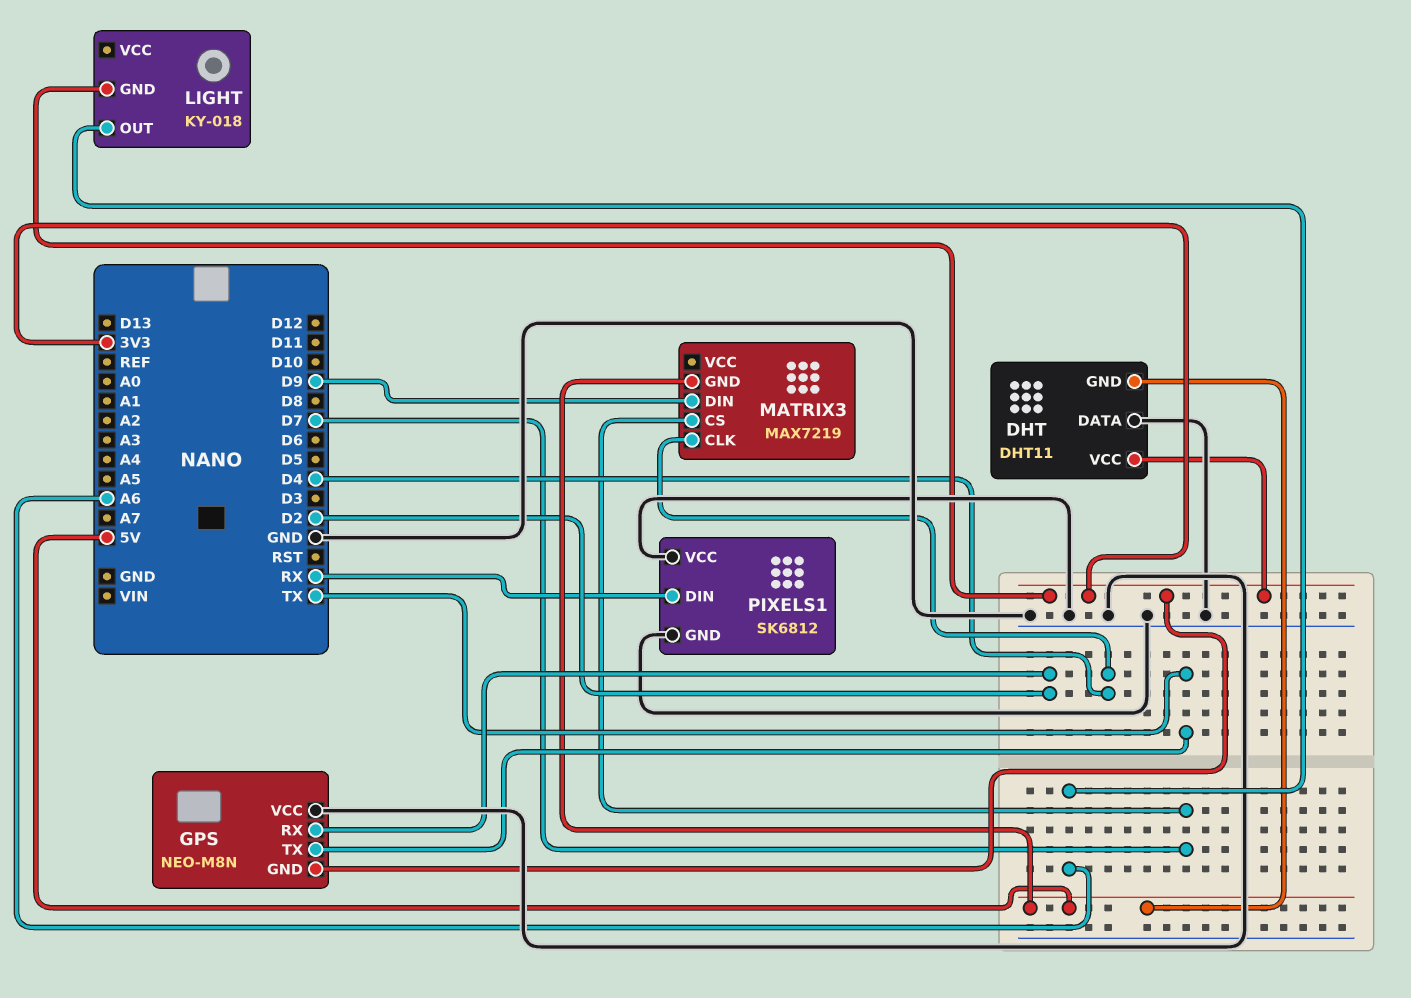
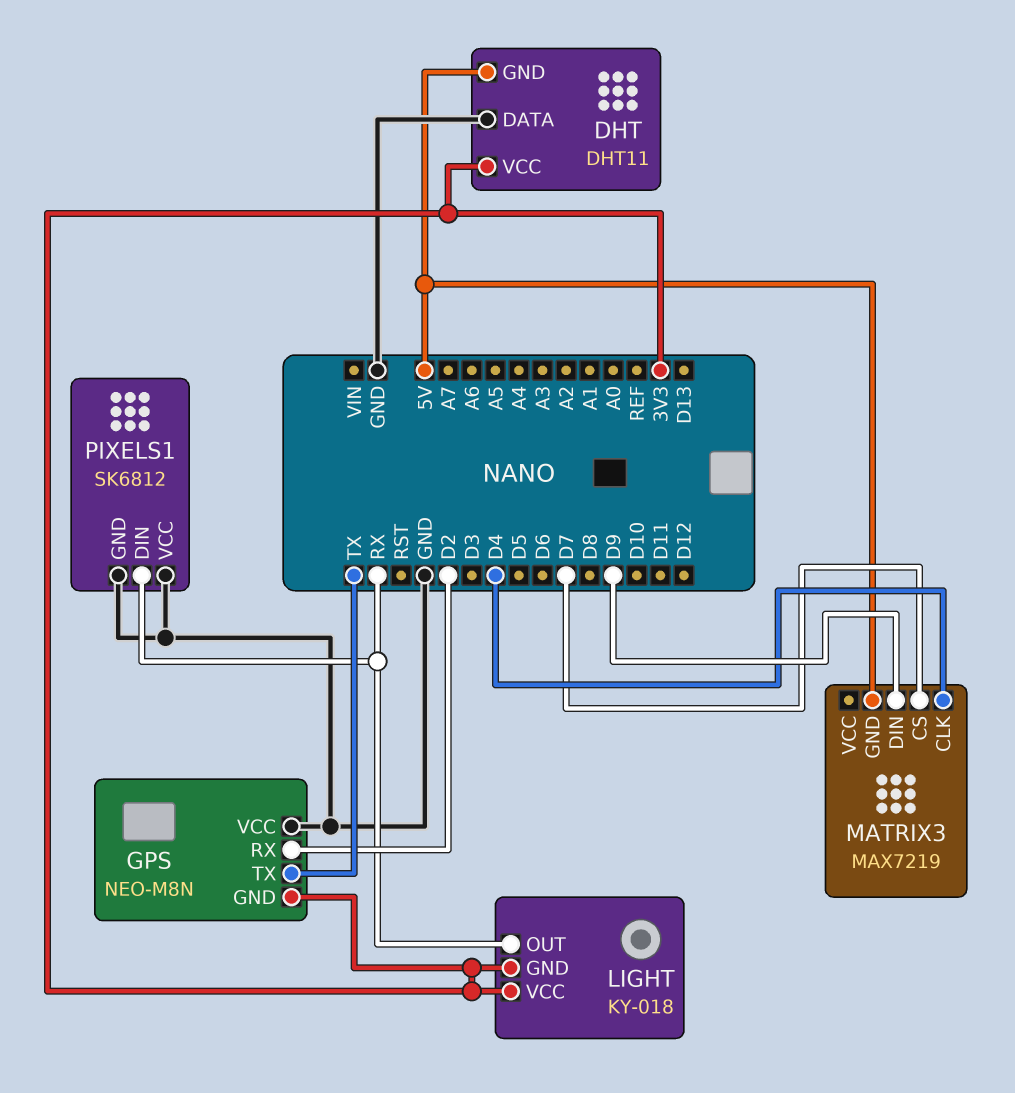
LIGHT pin OUT: A6 -> RX
LIGHT pin VCC: none -> 3V3

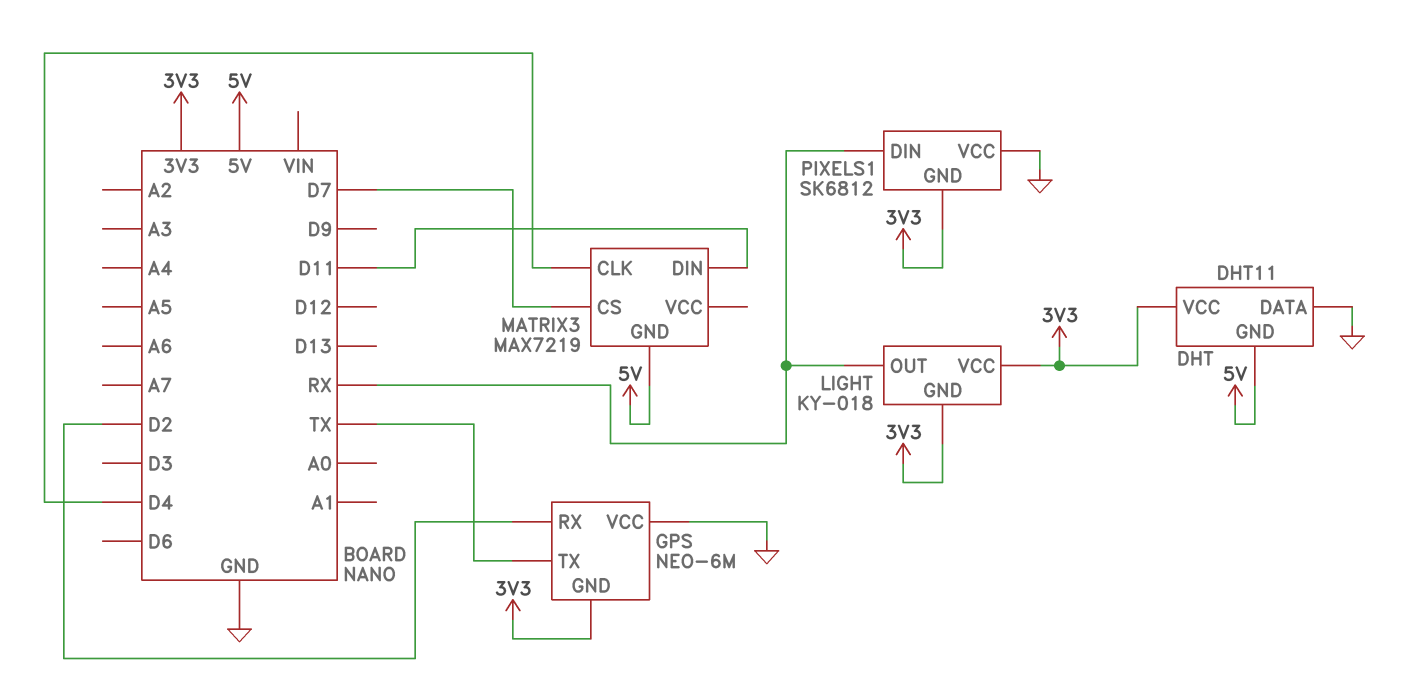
GPS: NEO-M8N -> NEO-6M
MATRIX3 pin DIN: D9 -> D11
PIXELS1 pin GND: GND -> 3V3

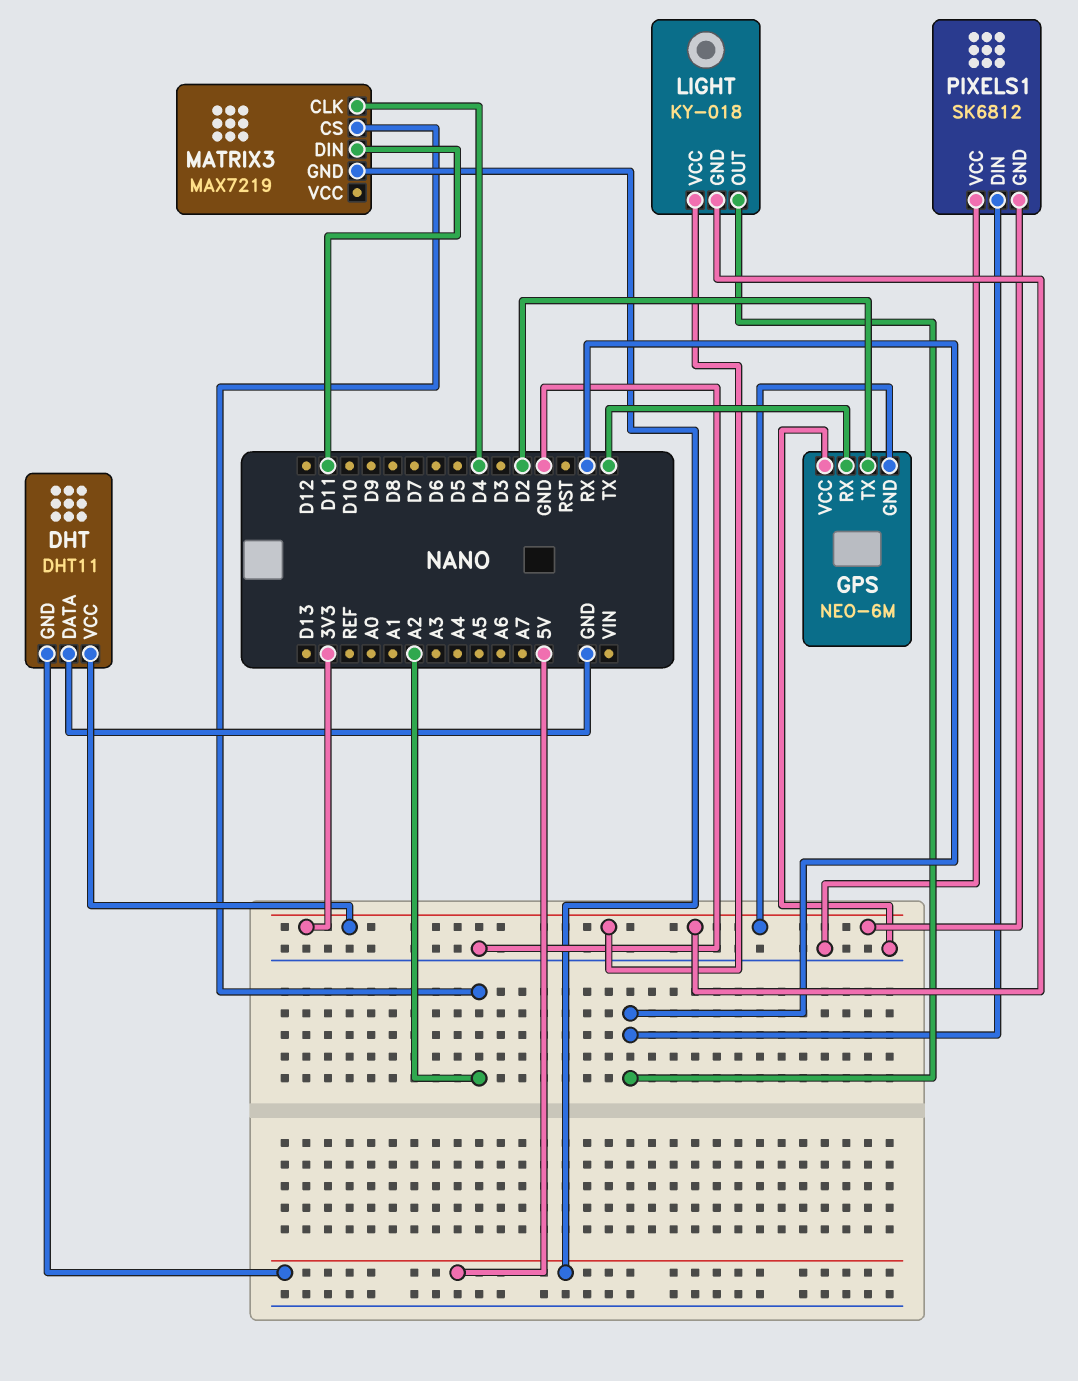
GPS pin RX: D2 -> TX
GPS pin TX: TX -> D2
MATRIX3 pin CS: D7 -> A2

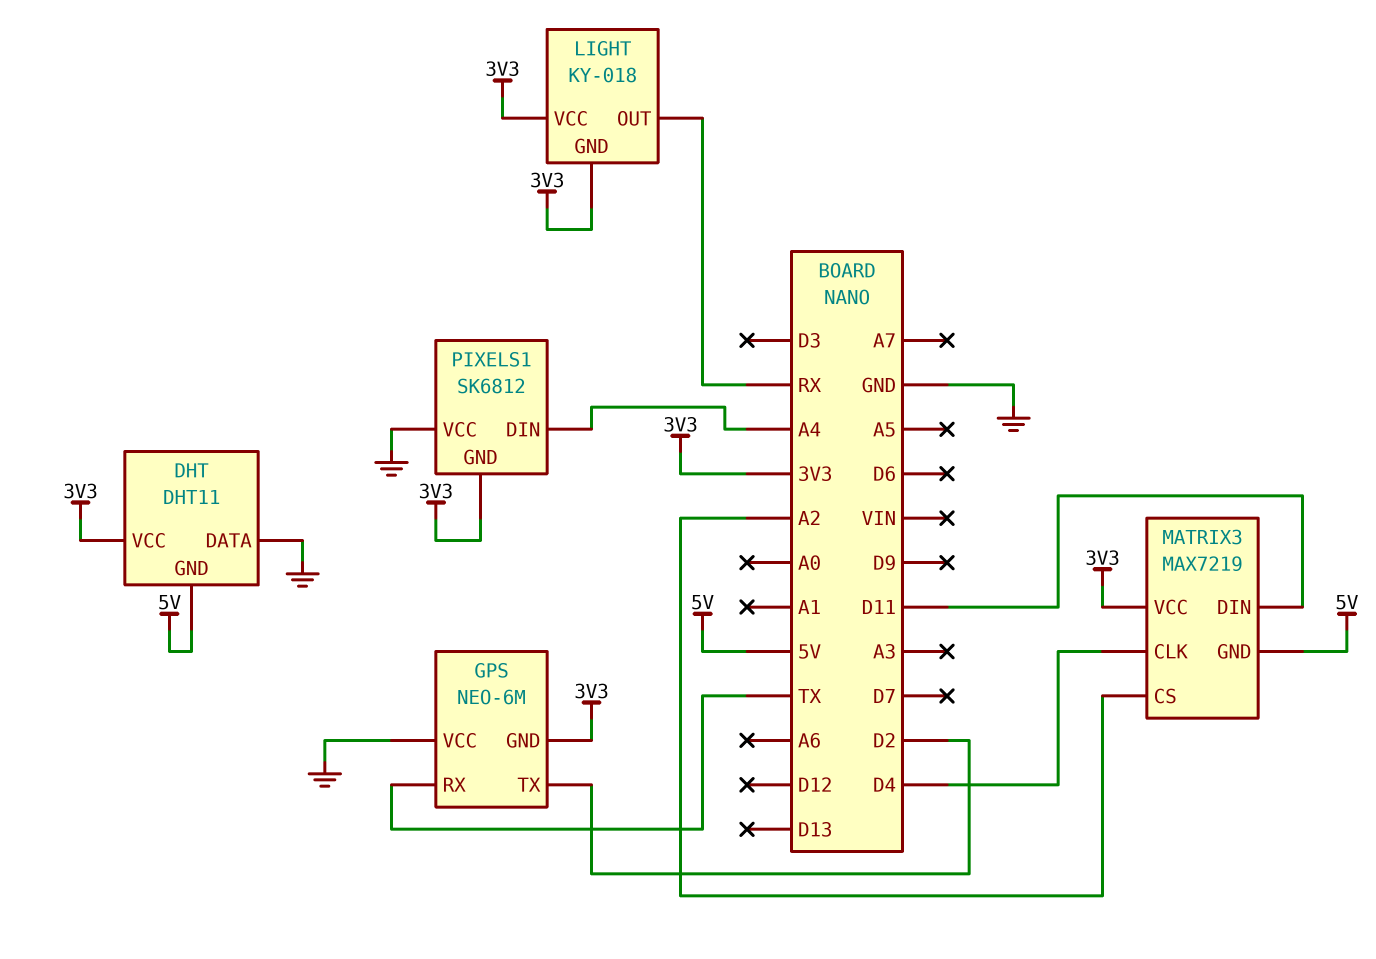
MATRIX3 pin VCC: none -> 3V3
PIXELS1 pin DIN: RX -> A4

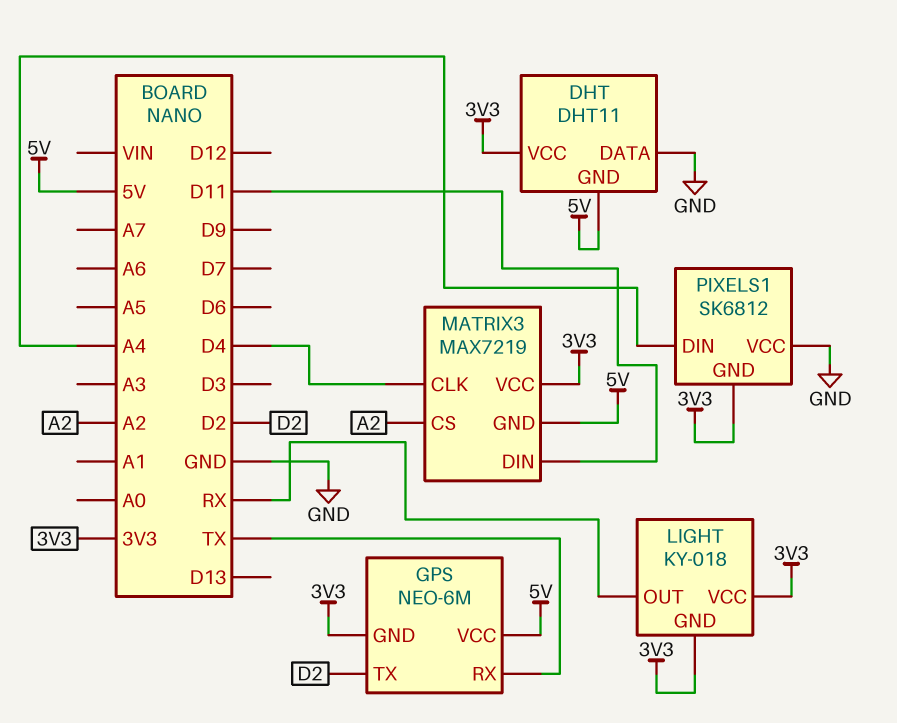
GPS pin VCC: GND -> 5V

